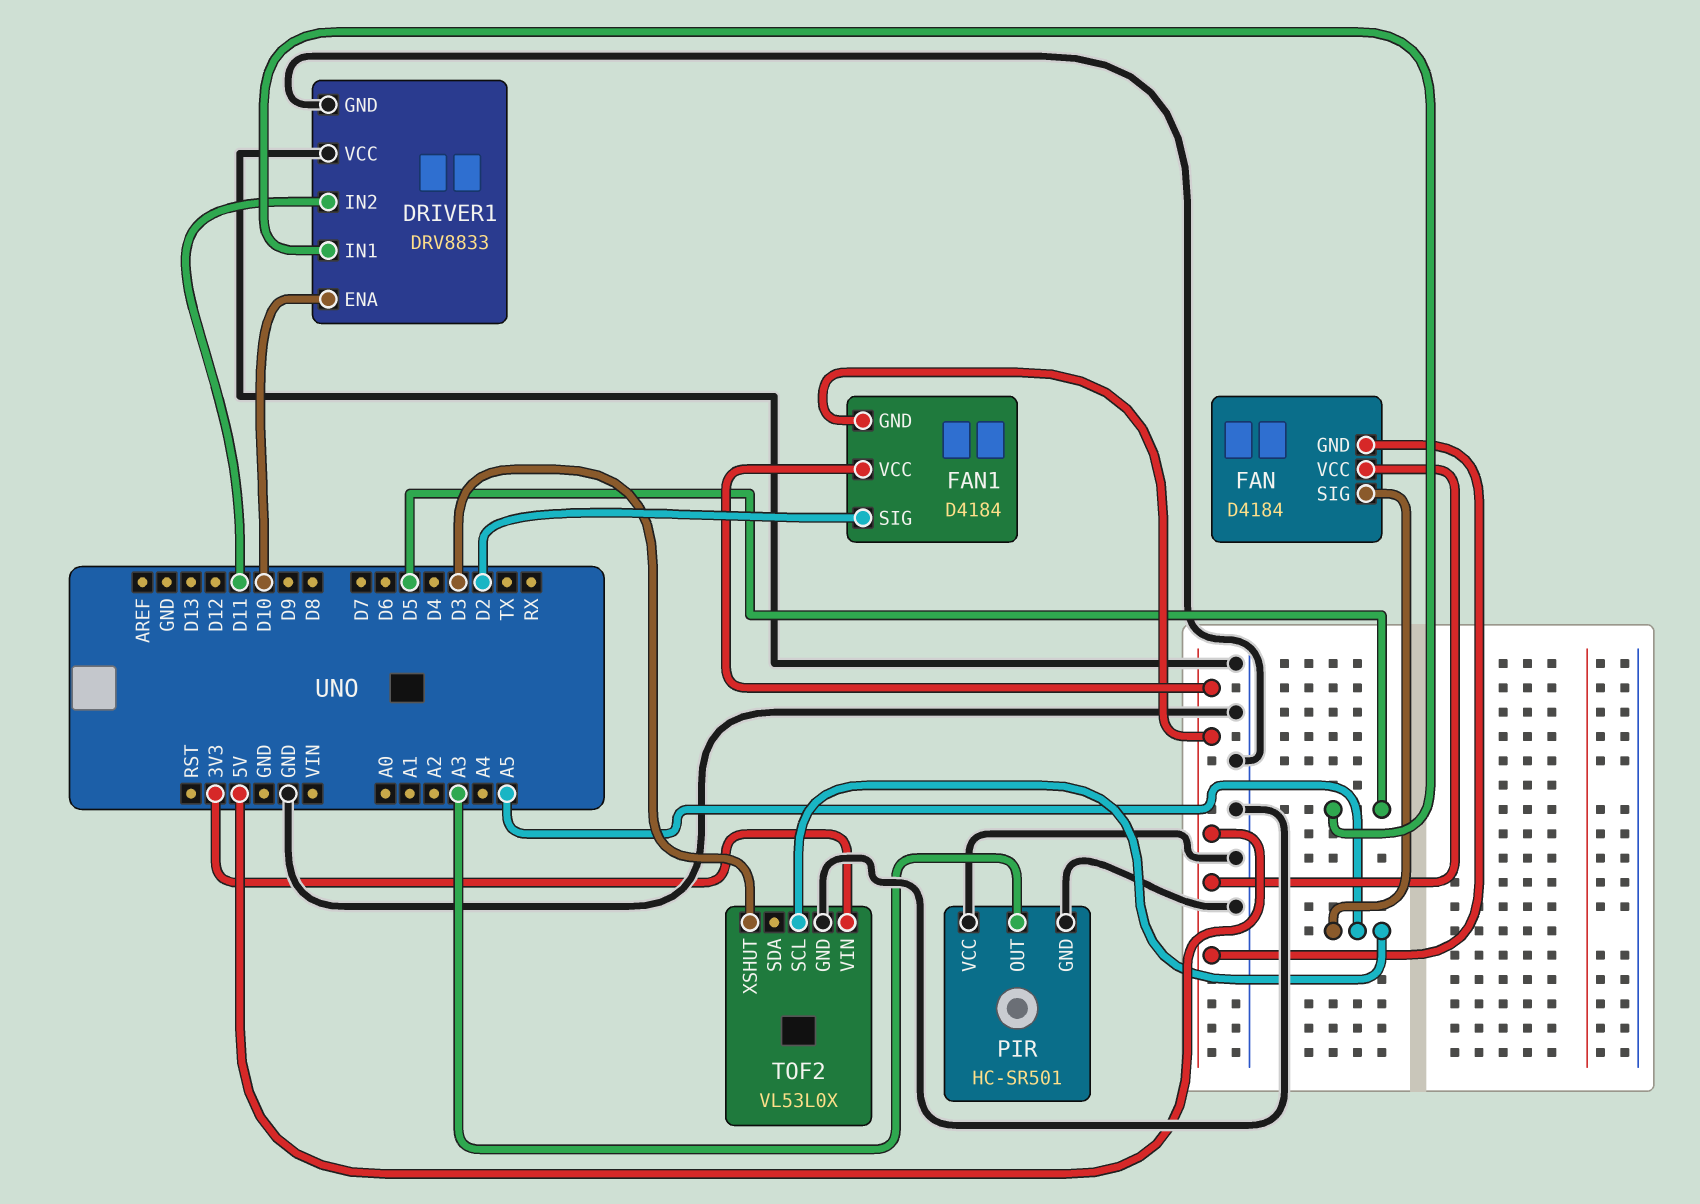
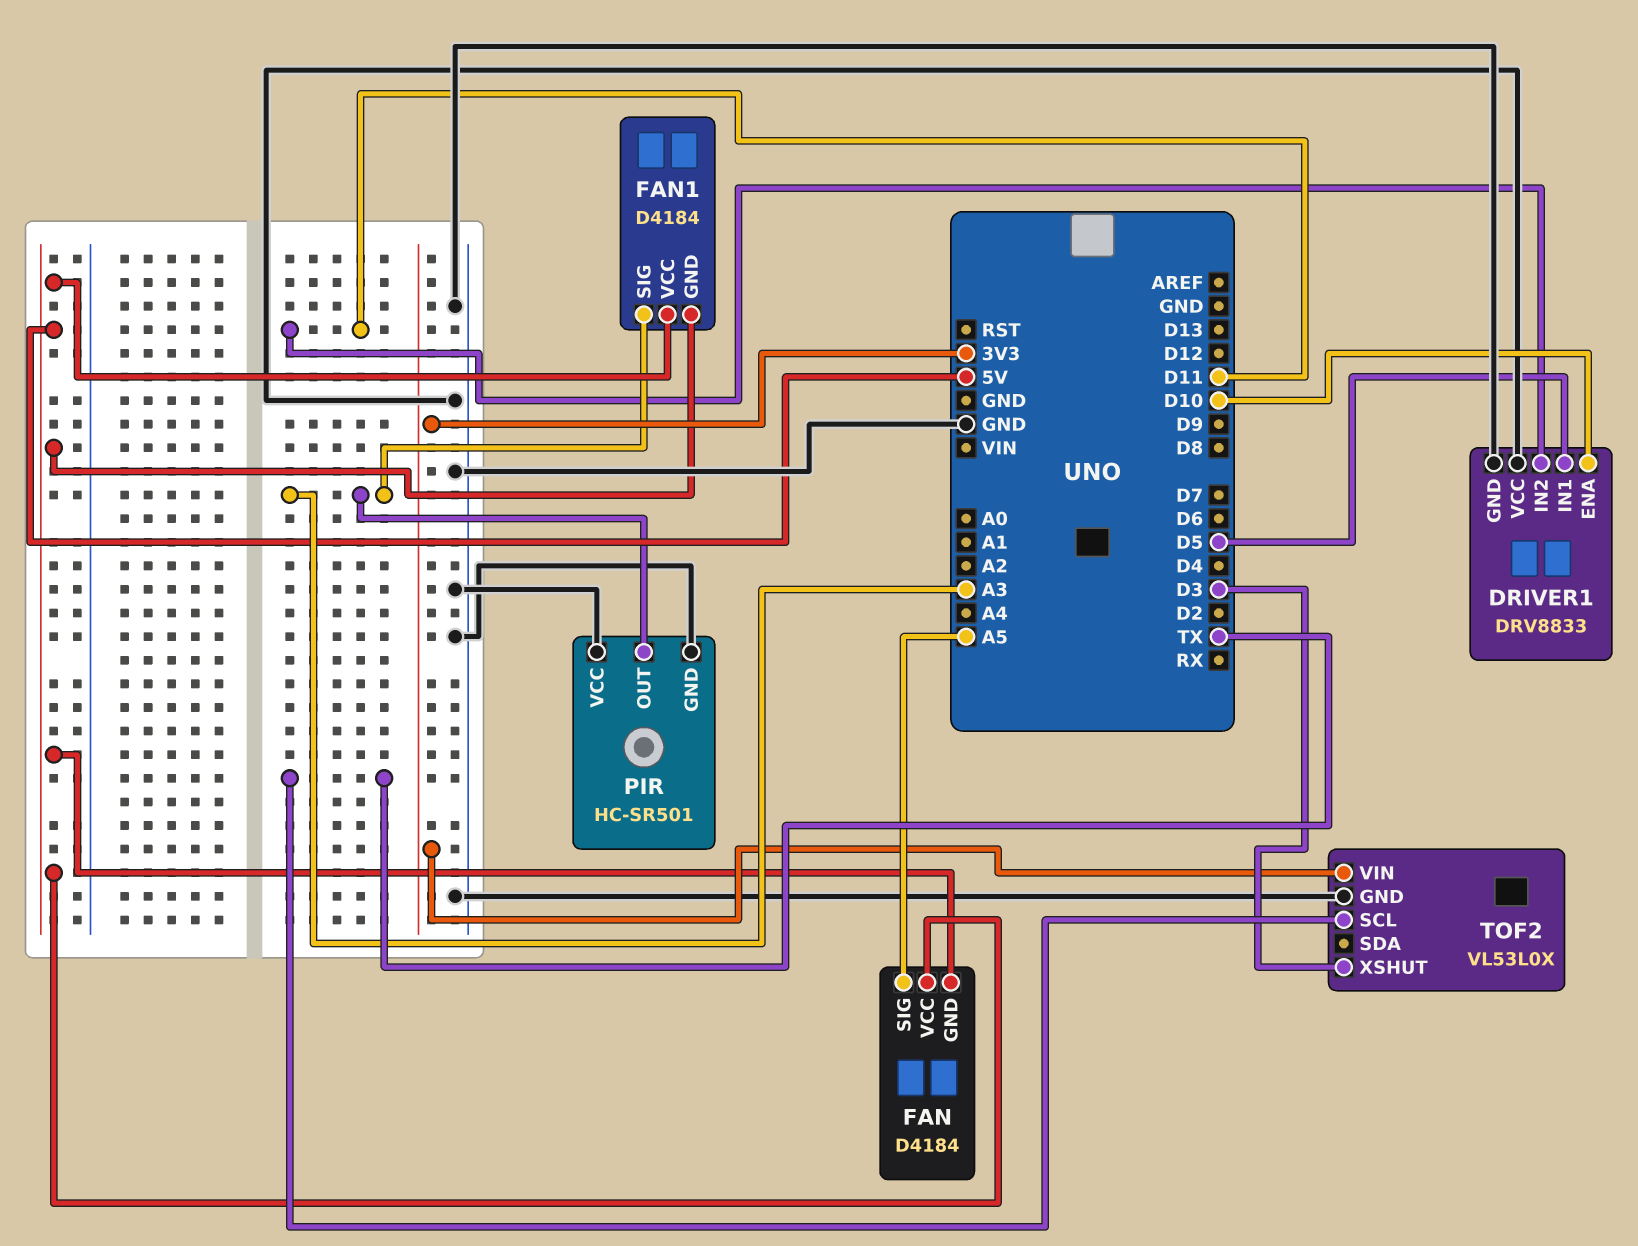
FAN1 pin SIG: D2 -> A3
TOF2 pin SCL: A5 -> TX

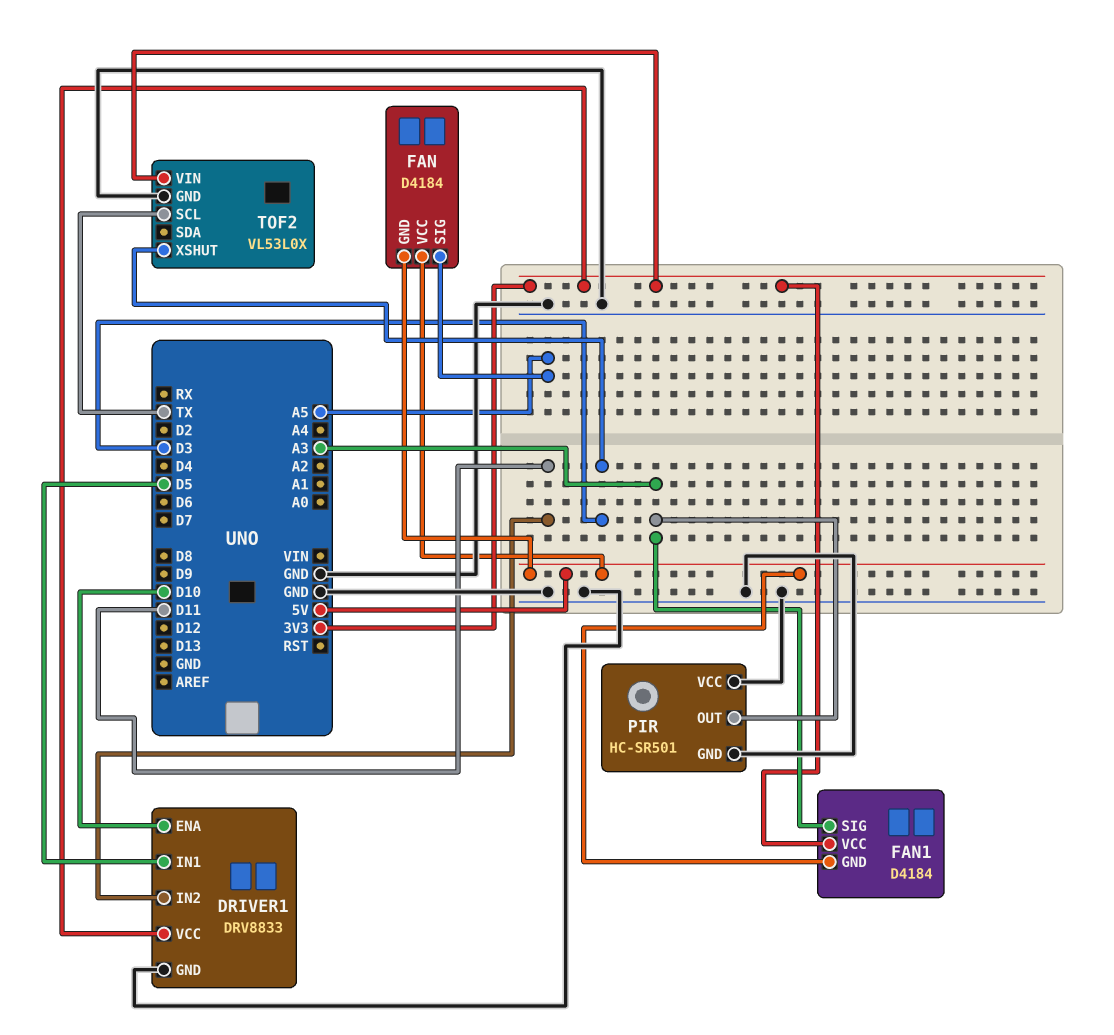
DRIVER1 pin VCC: GND -> 3V3
FAN1 pin VCC: 5V -> 3V3

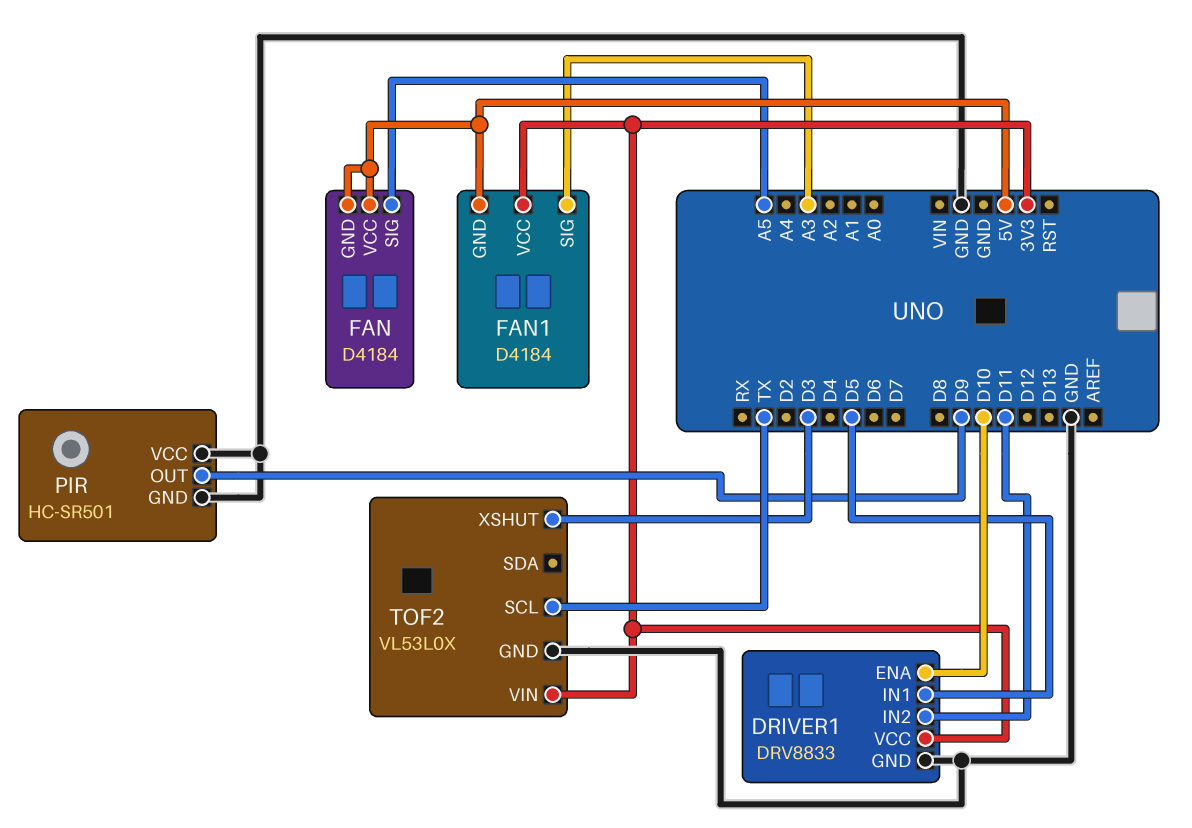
PIR pin OUT: A3 -> D9

